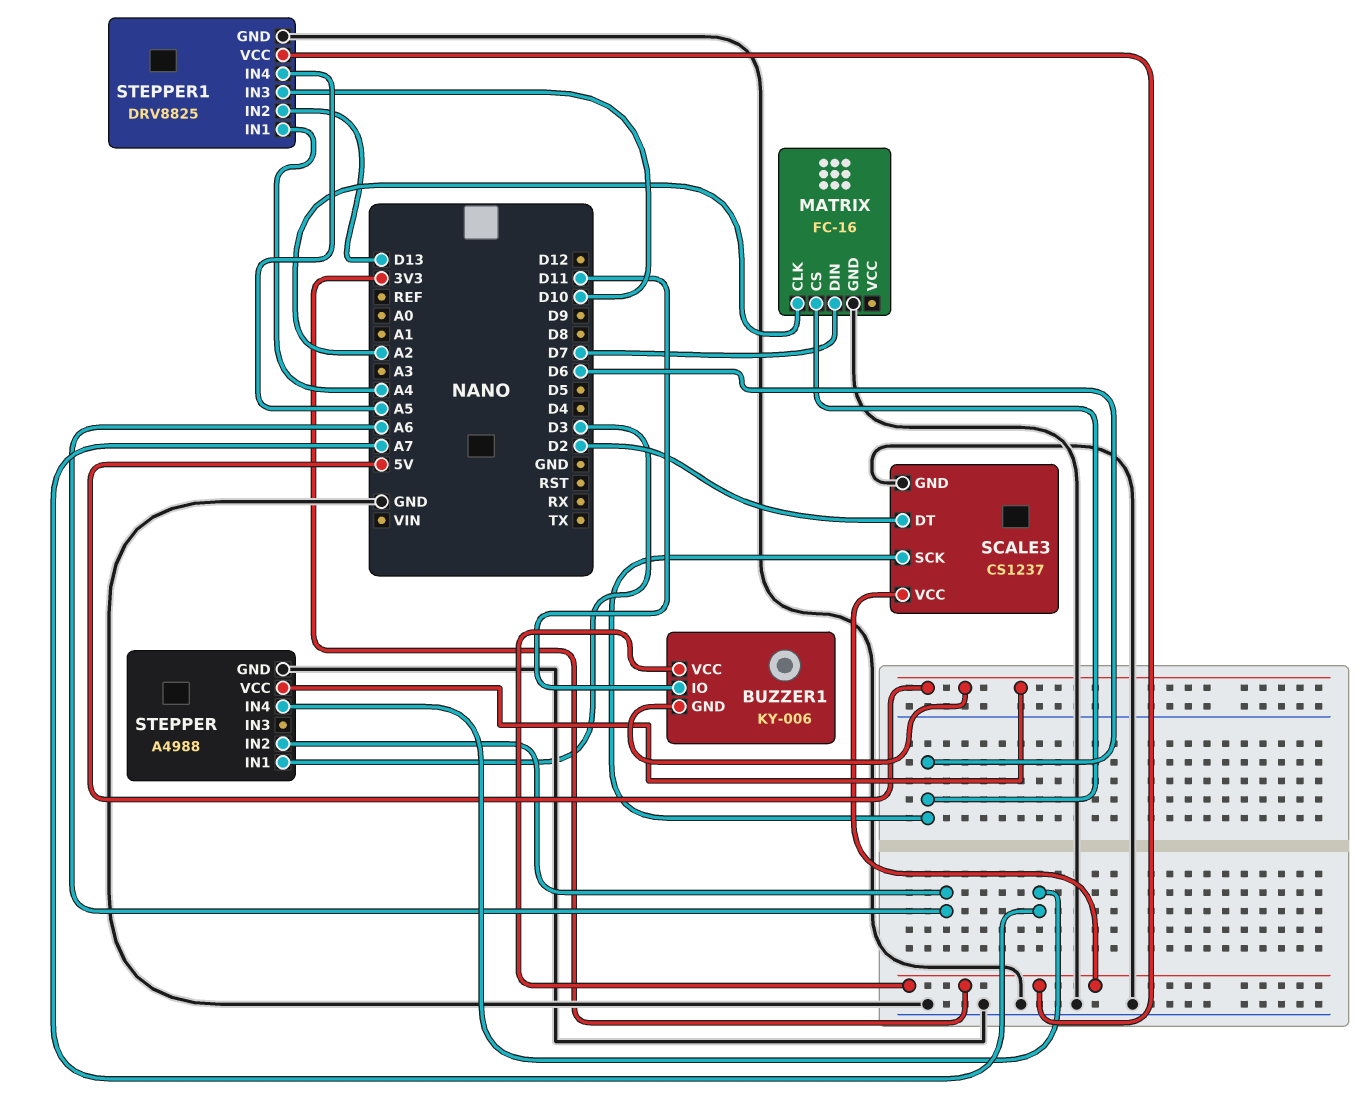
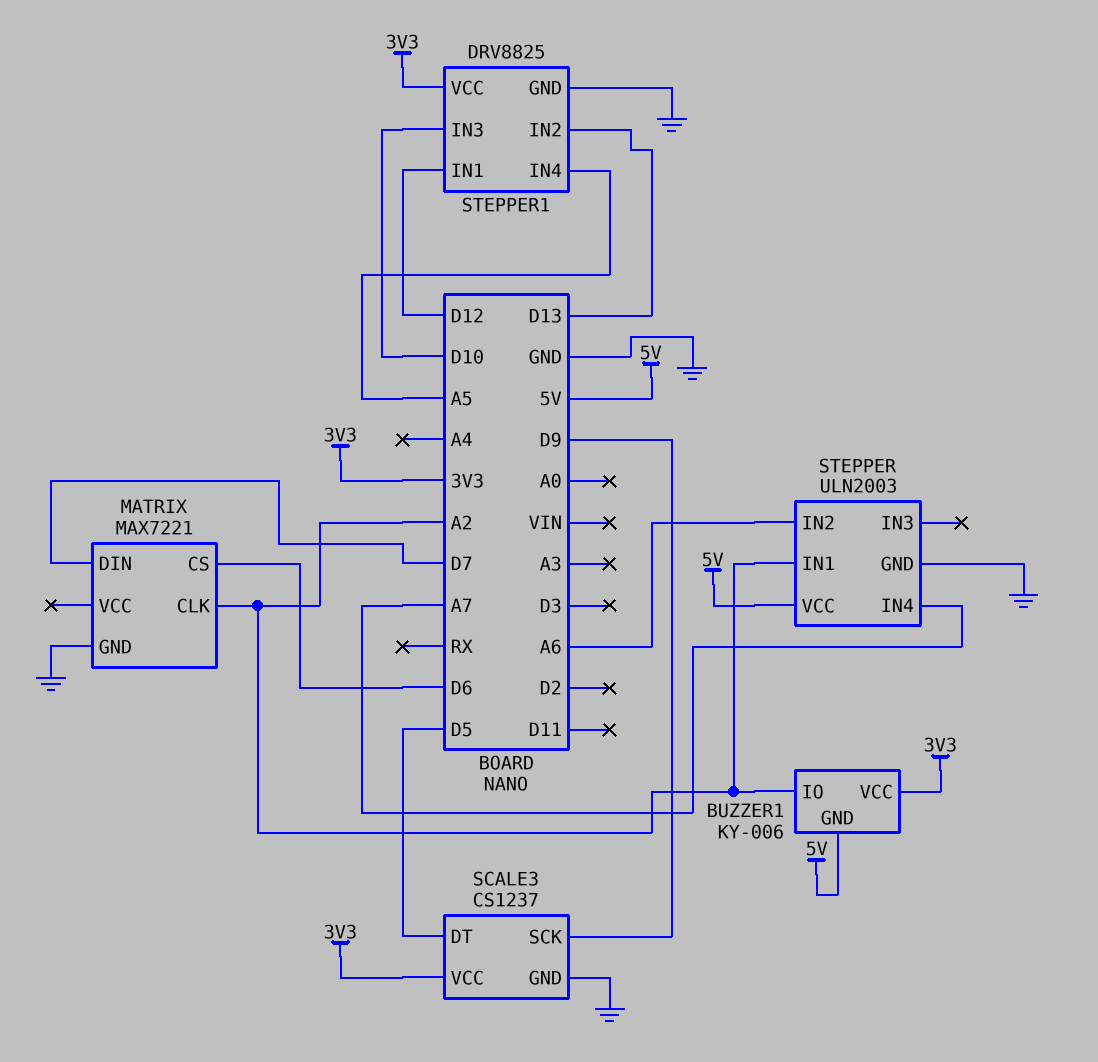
BUZZER1 pin IO: D11 -> A2
MATRIX: FC-16 -> MAX7221
SCALE3 pin DT: D2 -> D5
SCALE3 pin SCK: D6 -> D9
STEPPER: A4988 -> ULN2003
STEPPER pin IN1: D3 -> A2
STEPPER1 pin IN1: A4 -> D12

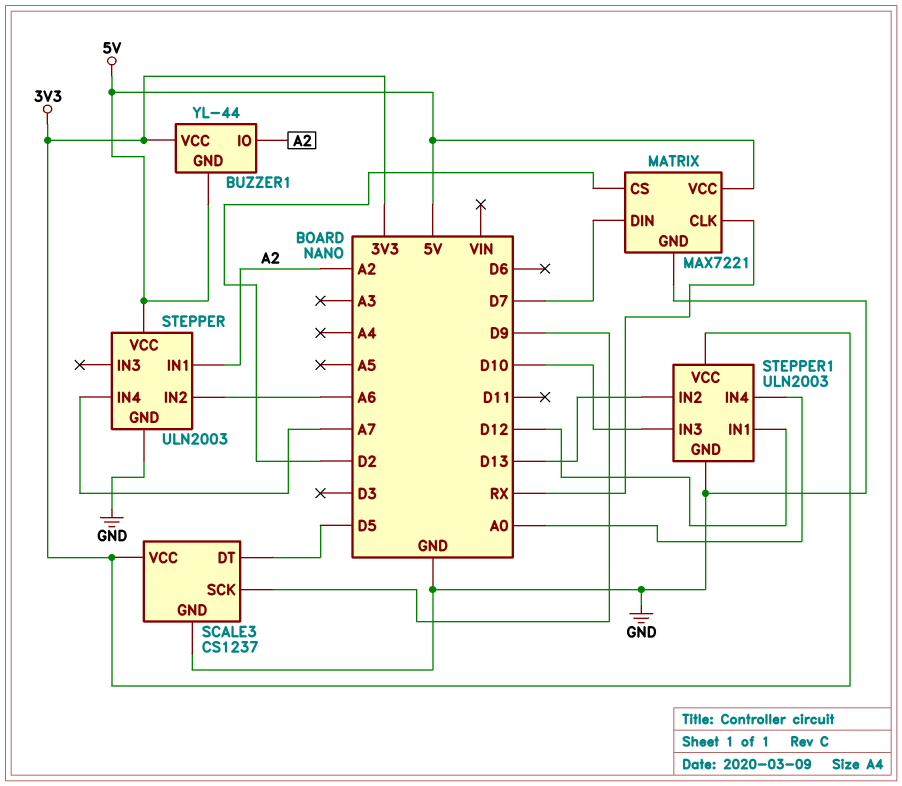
BUZZER1: KY-006 -> YL-44
MATRIX pin CLK: A2 -> RX
MATRIX pin CS: D6 -> D2
MATRIX pin VCC: none -> 5V
STEPPER1: DRV8825 -> ULN2003
STEPPER1 pin IN4: A5 -> A0

